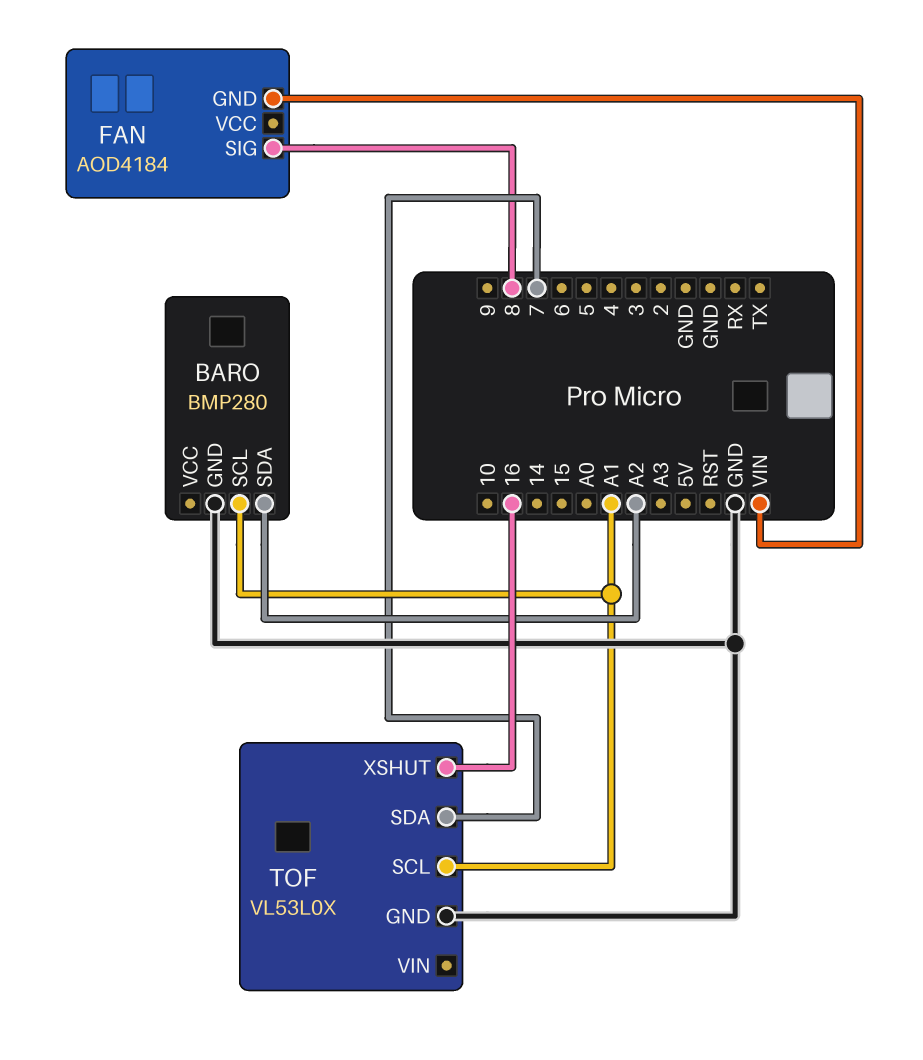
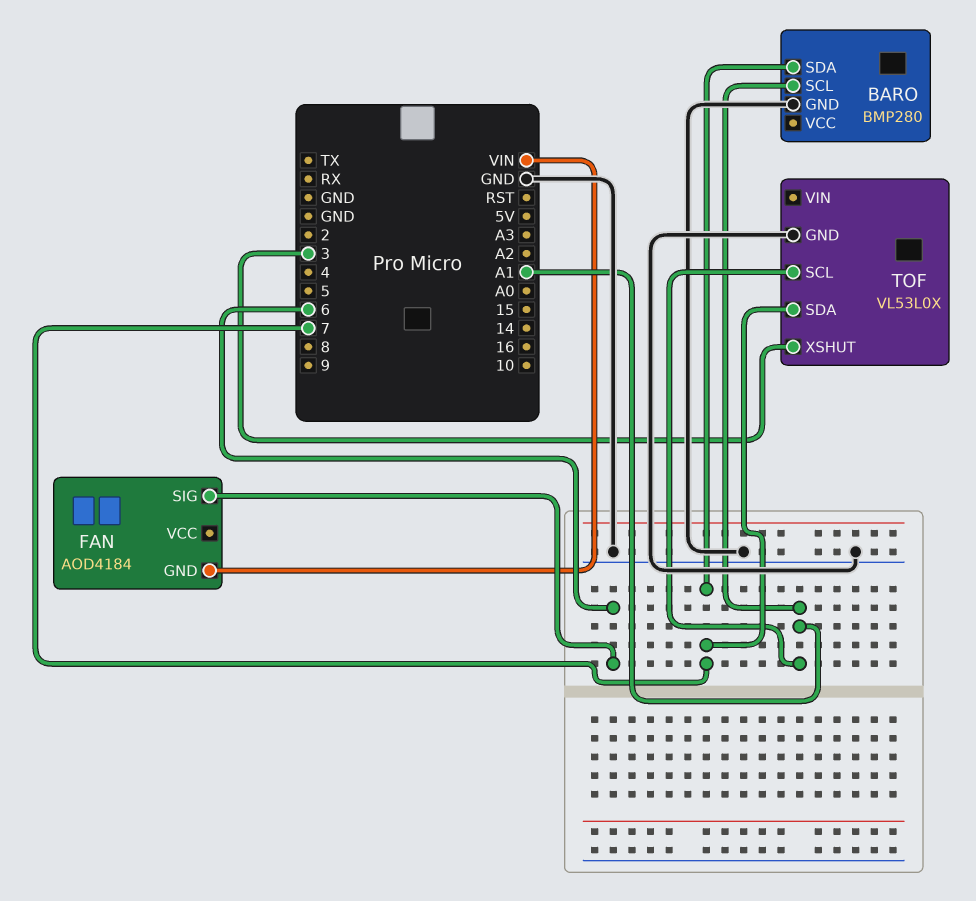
BARO pin SDA: A2 -> 7
FAN pin SIG: 8 -> 6
TOF pin XSHUT: 16 -> 3

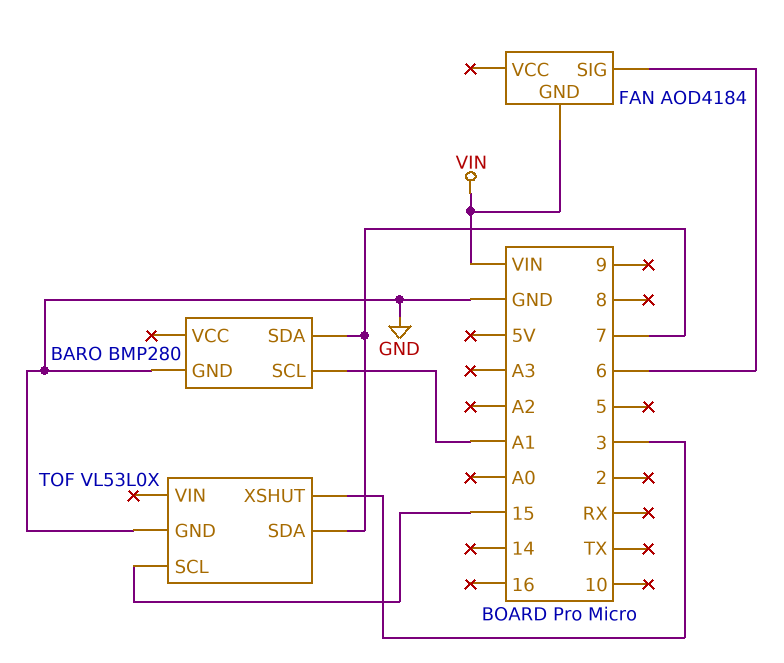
TOF pin SCL: A1 -> 15

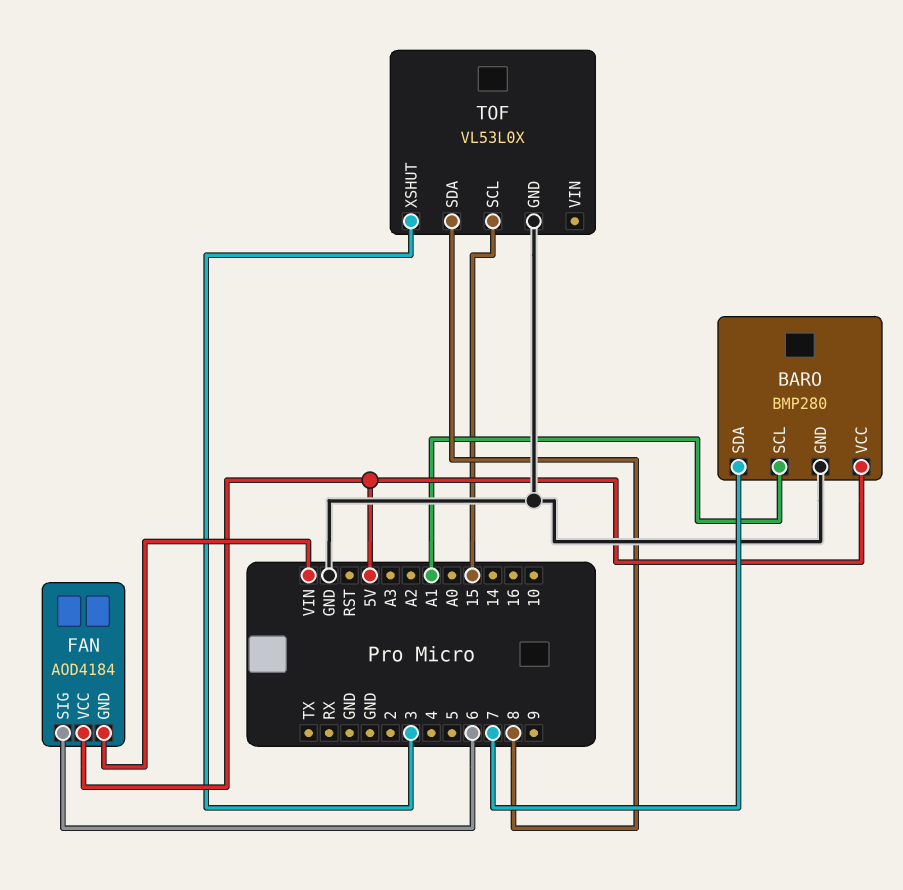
BARO pin VCC: none -> 5V
FAN pin VCC: none -> 5V
TOF pin SDA: 7 -> 8

